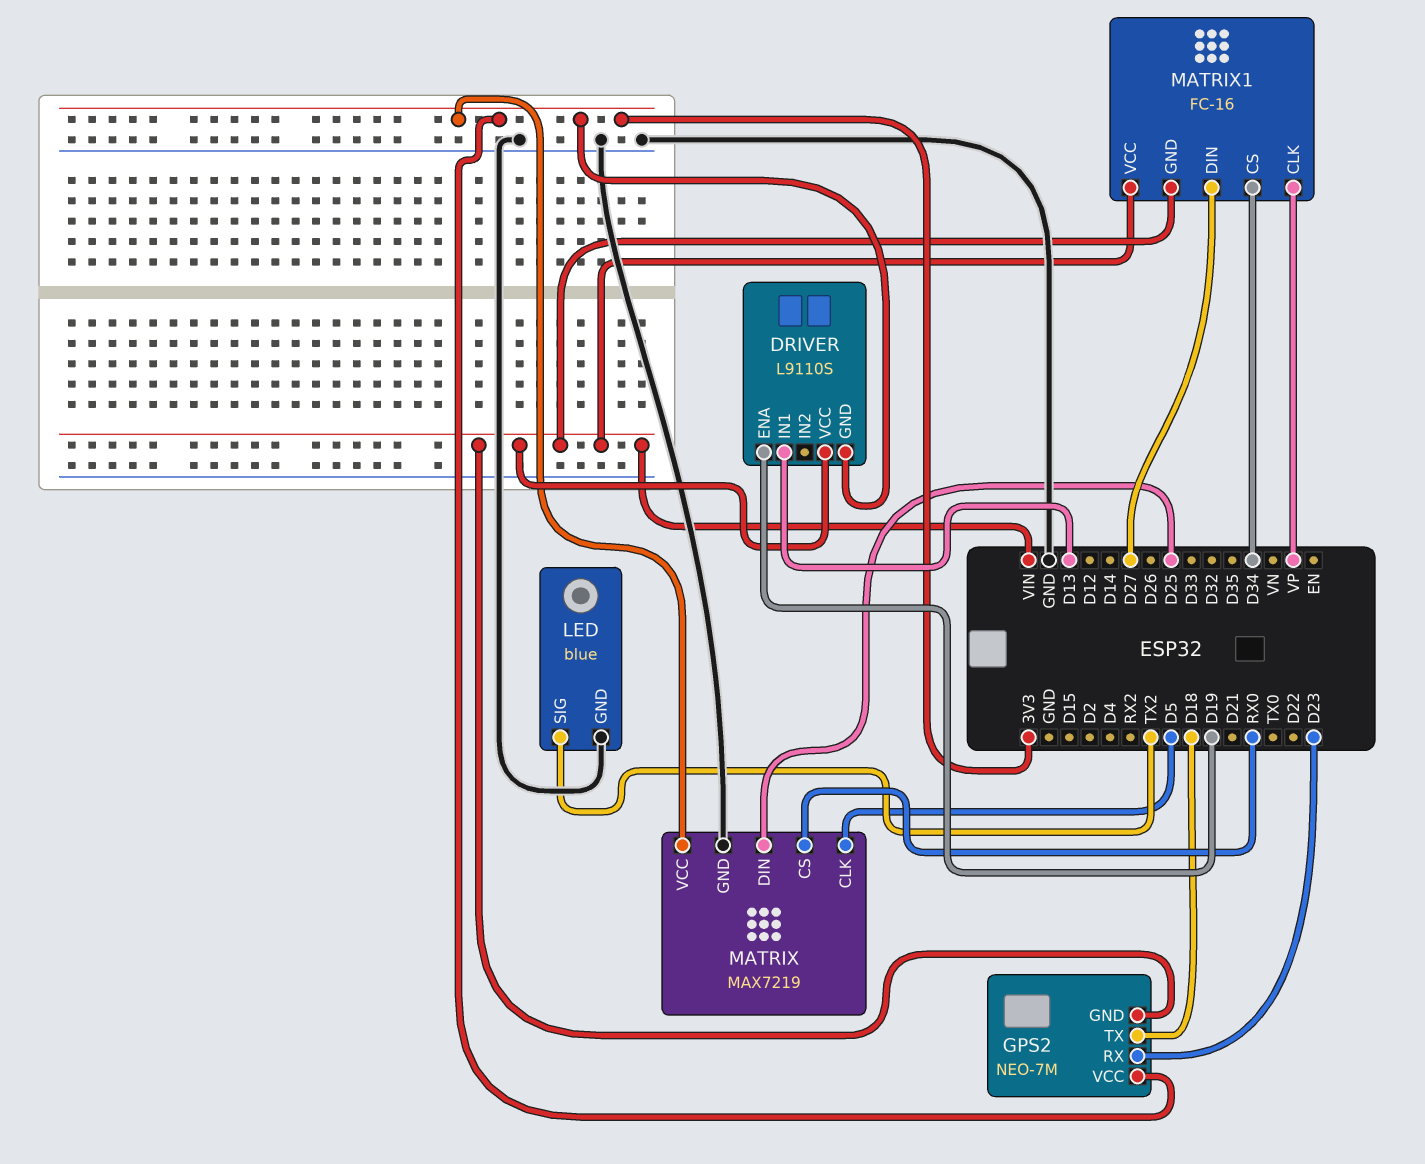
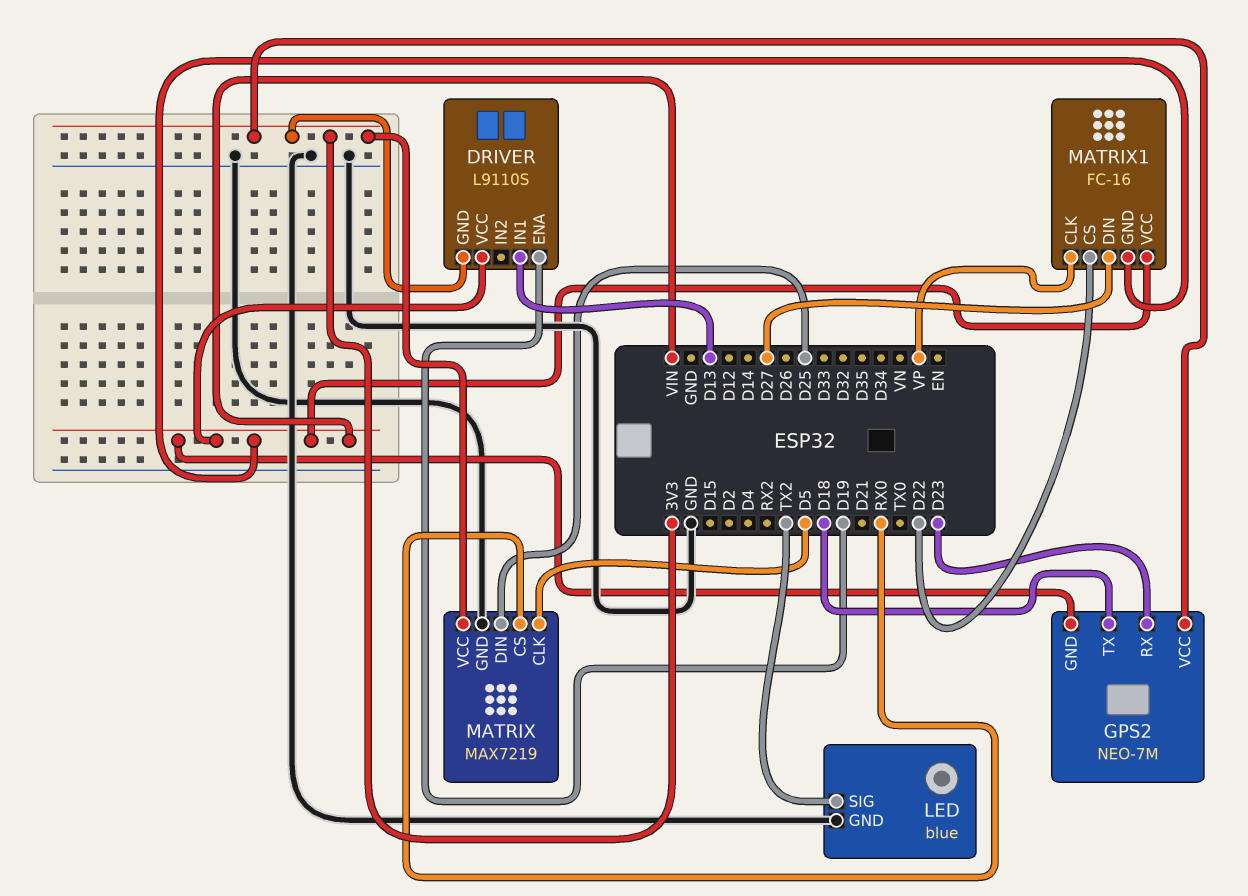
MATRIX1 pin CS: D34 -> D22

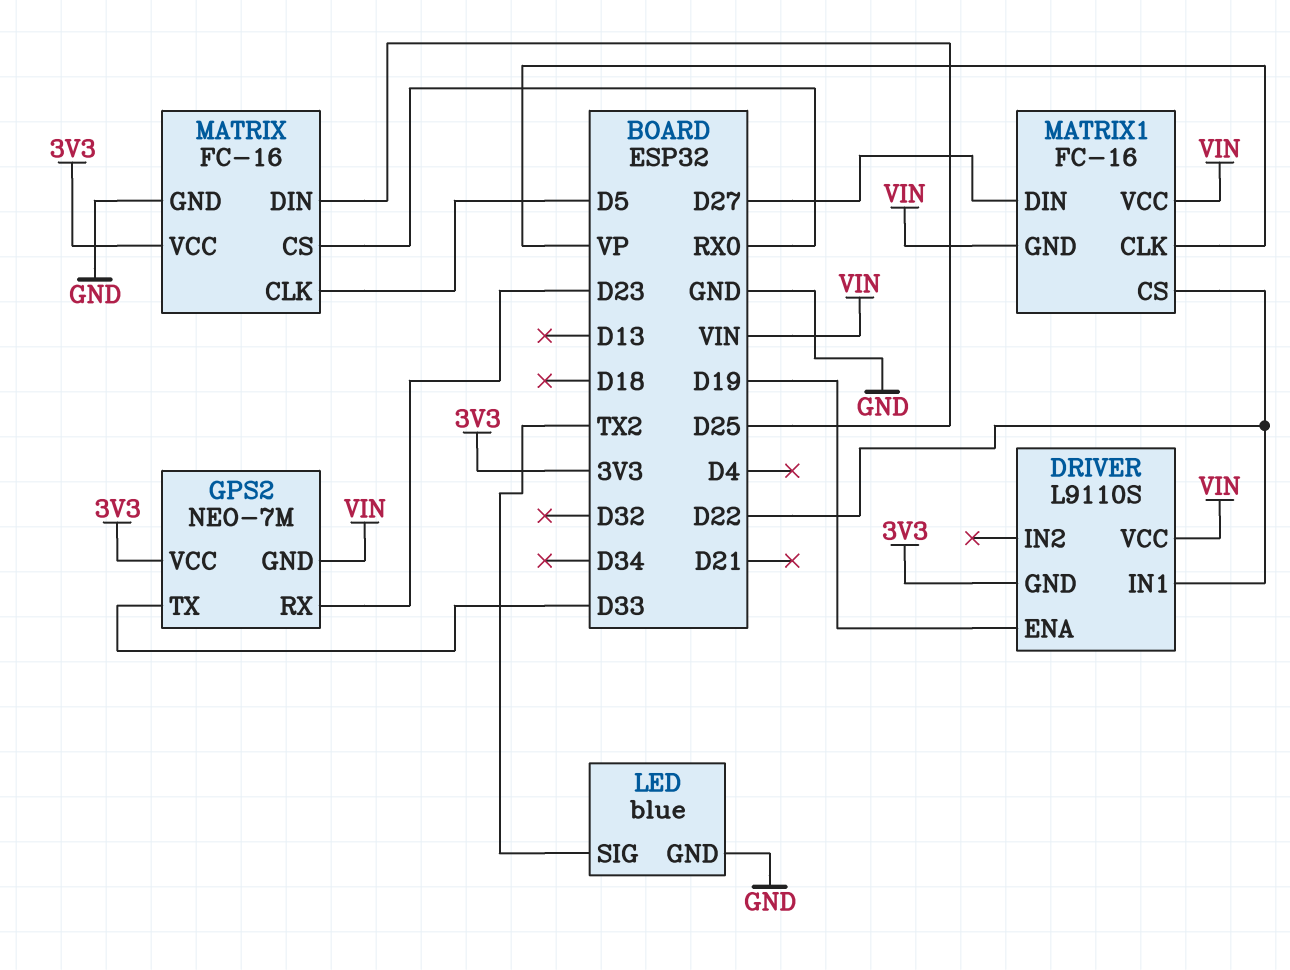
DRIVER pin IN1: D13 -> D22
GPS2 pin TX: D18 -> D33
MATRIX: MAX7219 -> FC-16

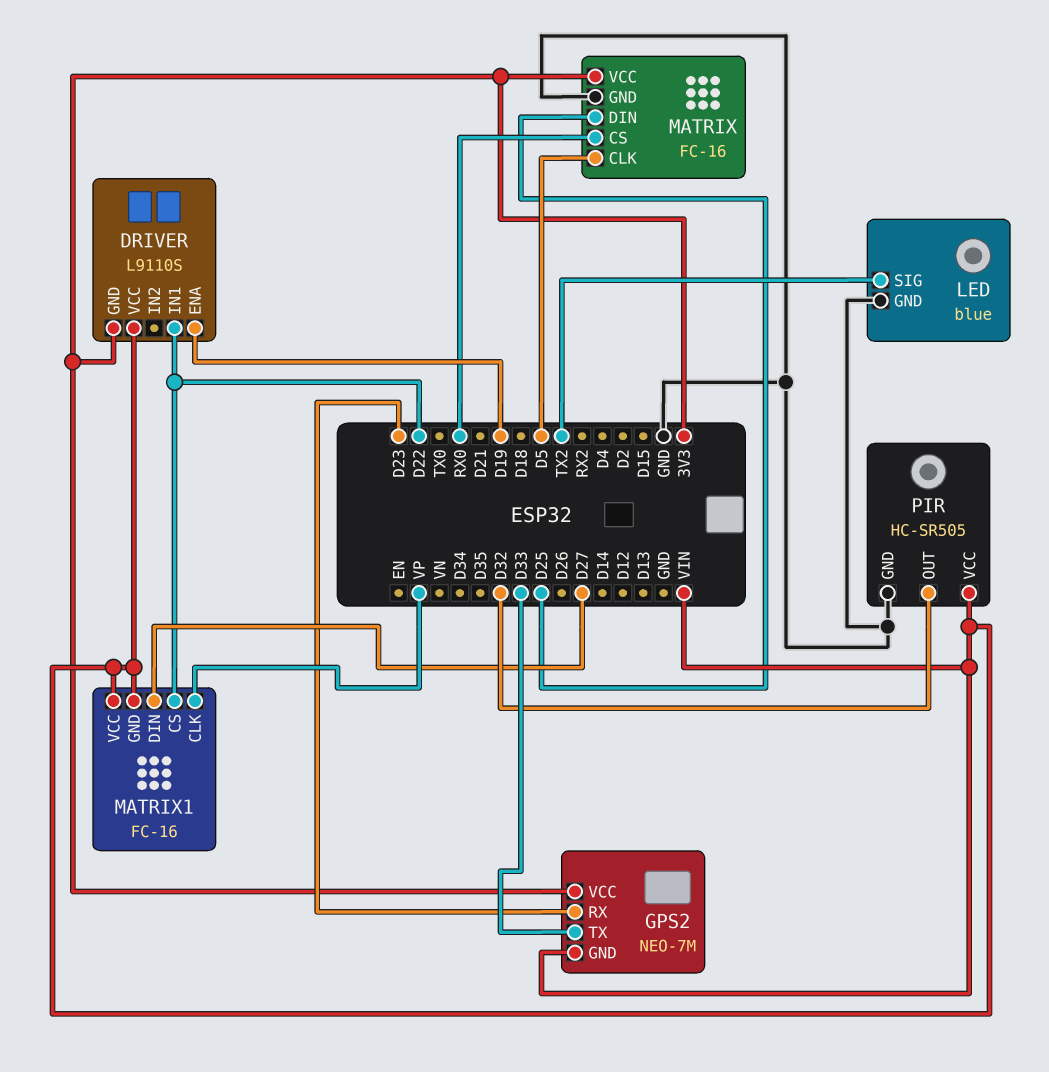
PIR: none -> HC-SR505
PIR pin GND: none -> GND
PIR pin OUT: none -> D32
PIR pin VCC: none -> VIN

